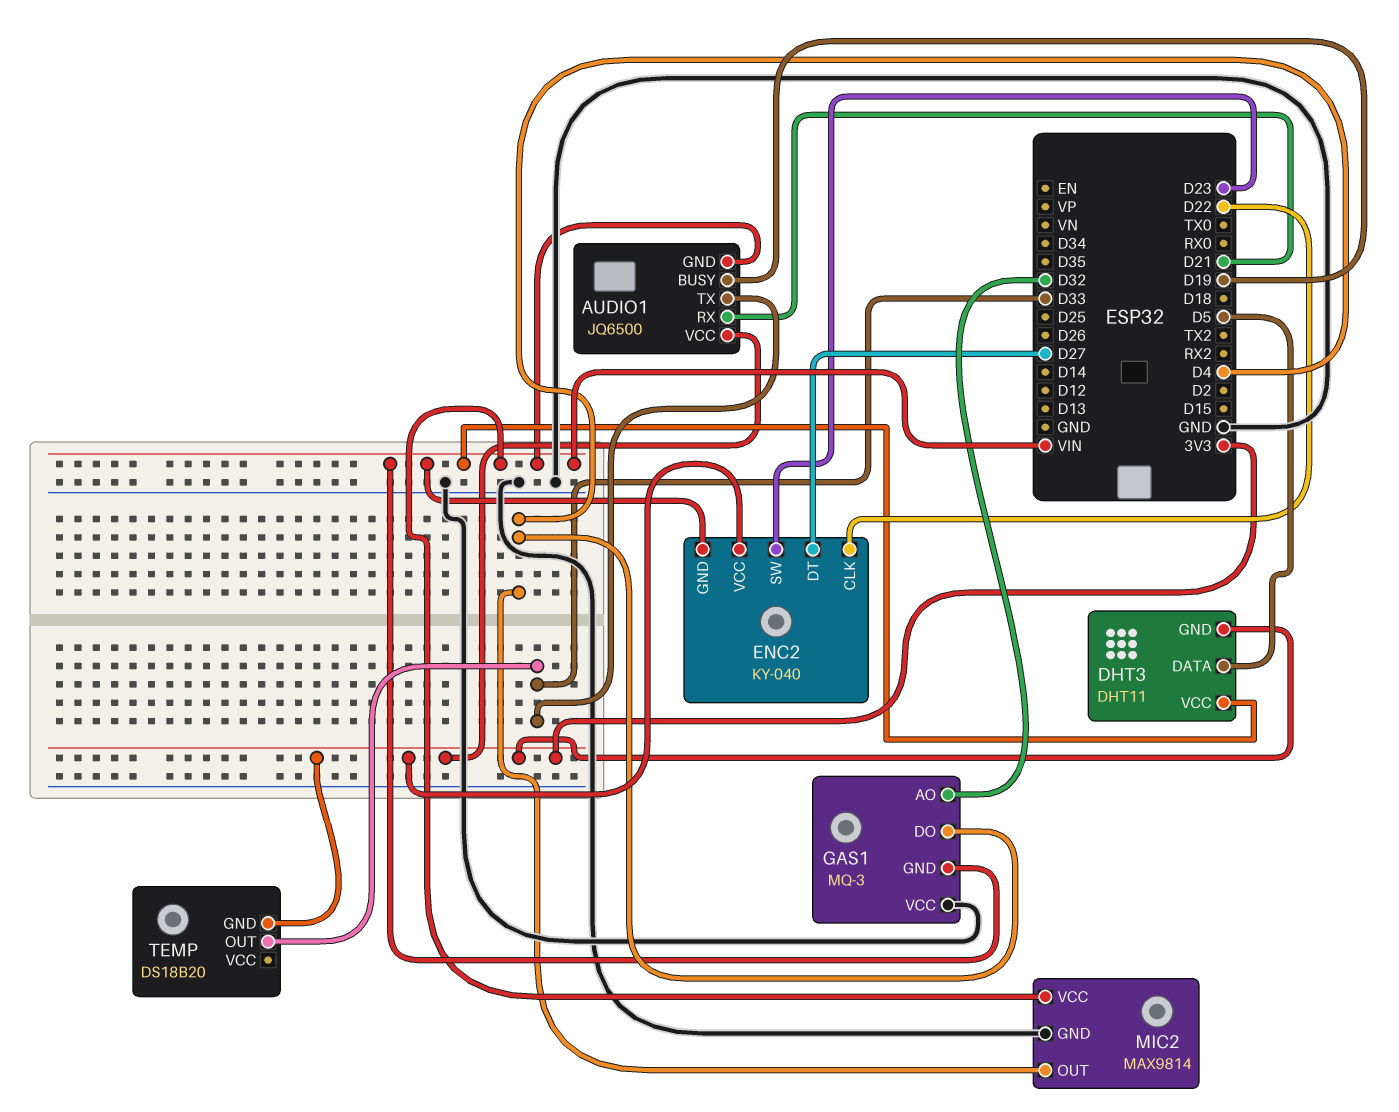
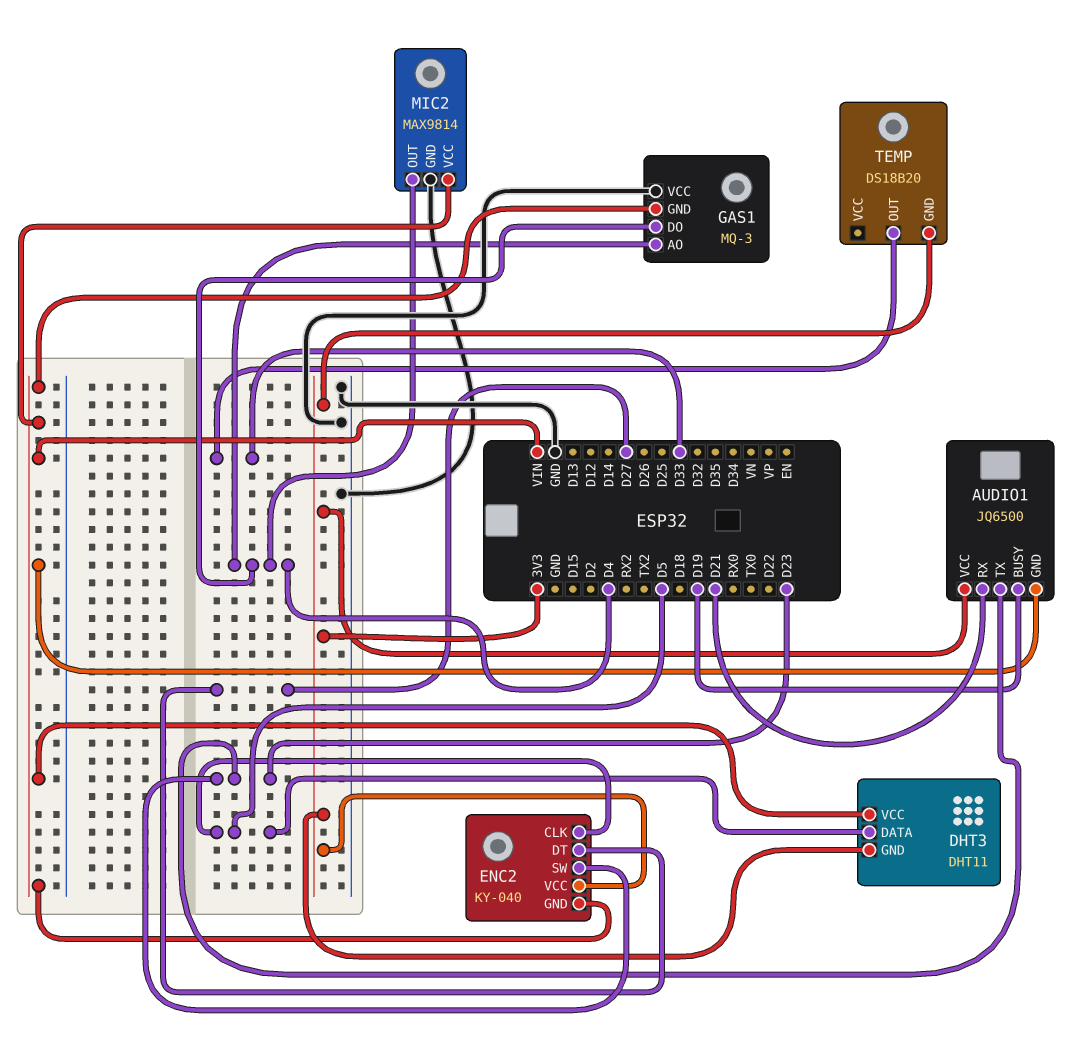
AUDIO1 pin TX: D33 -> D23
ENC2 pin CLK: D22 -> D5
GAS1 pin AO: D32 -> D4

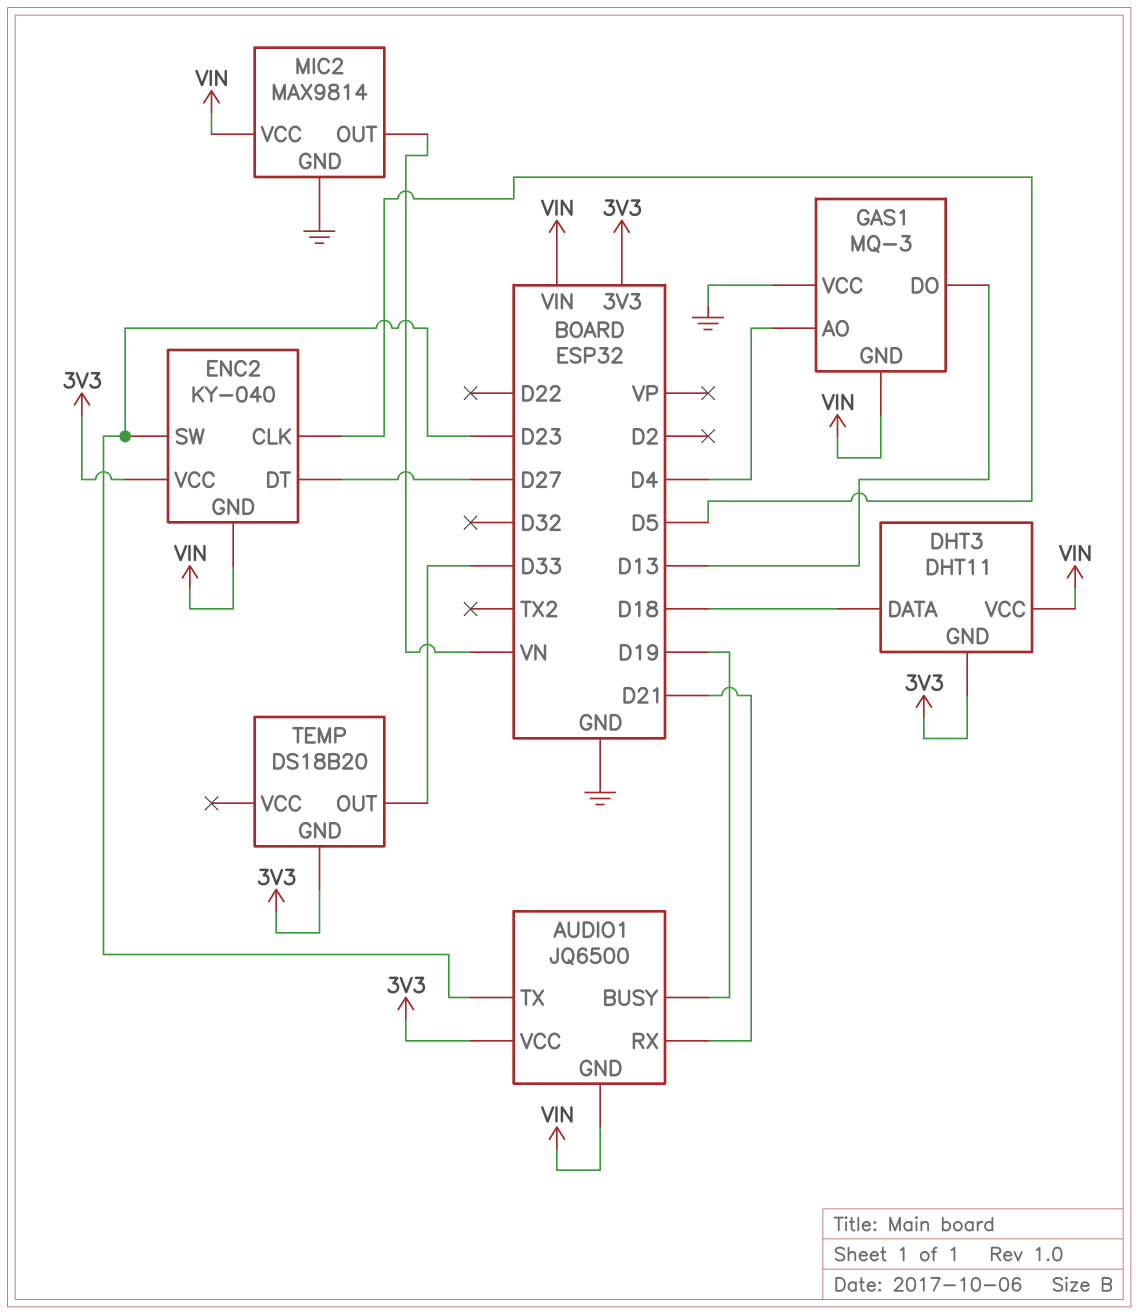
DHT3 pin DATA: D5 -> D18
GAS1 pin DO: D4 -> D13
MIC2 pin OUT: D4 -> VN

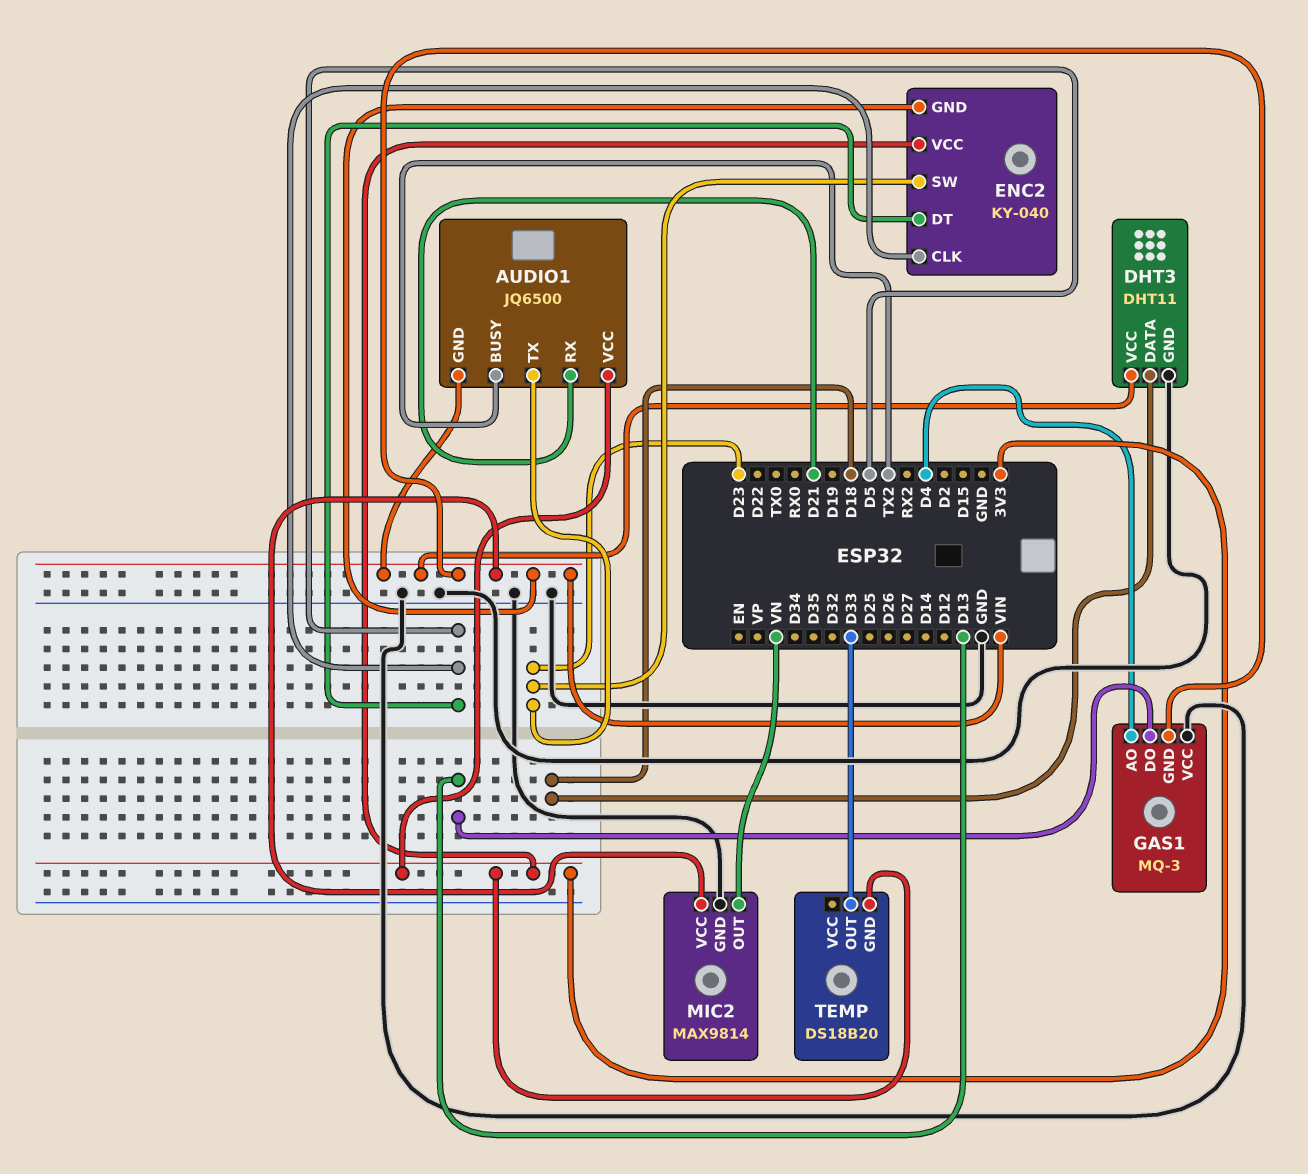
AUDIO1 pin BUSY: D19 -> TX2
DHT3 pin GND: 3V3 -> GND
ENC2 pin DT: D27 -> D5

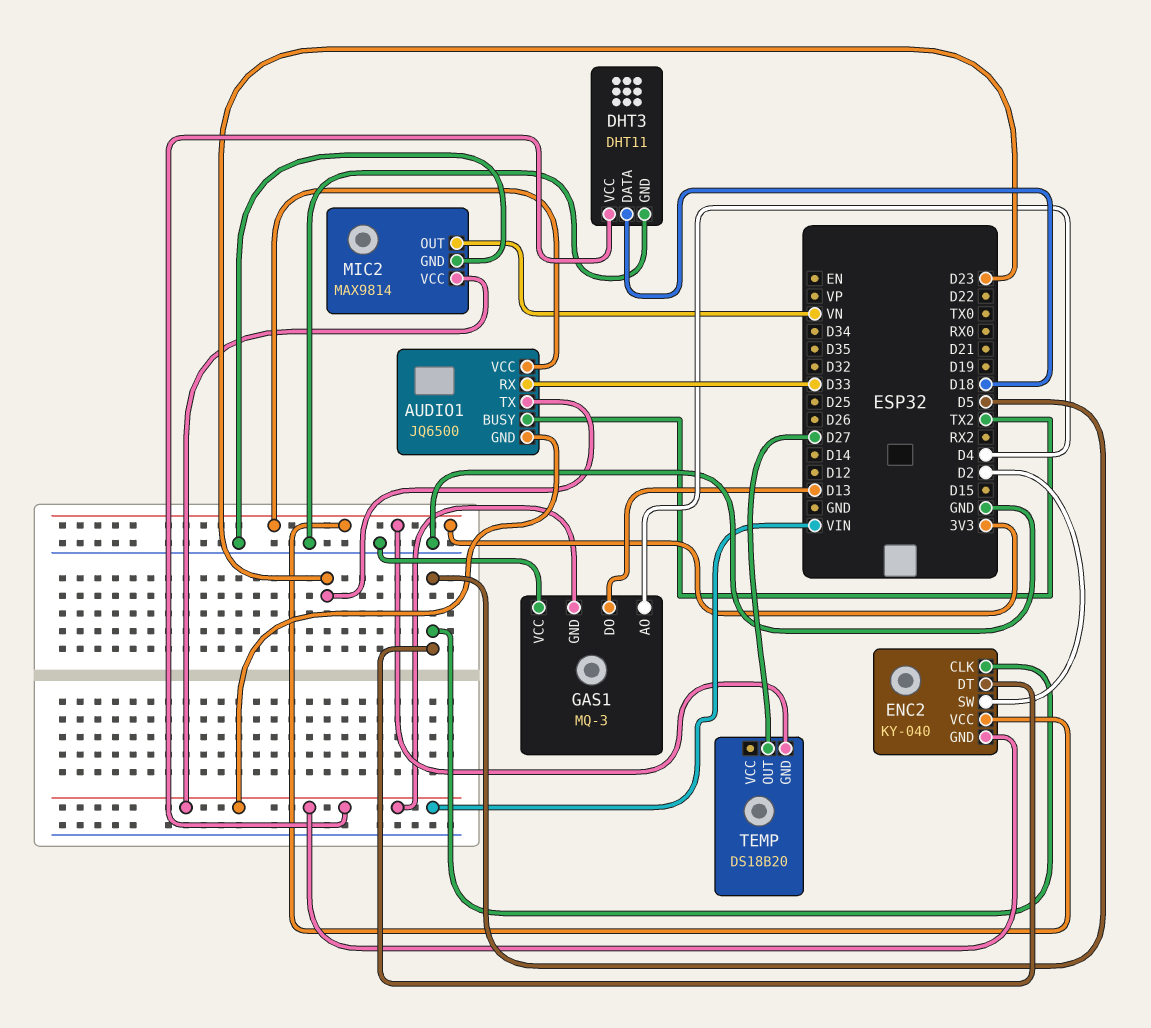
AUDIO1 pin RX: D21 -> D33
ENC2 pin SW: D23 -> D2
TEMP pin OUT: D33 -> D27

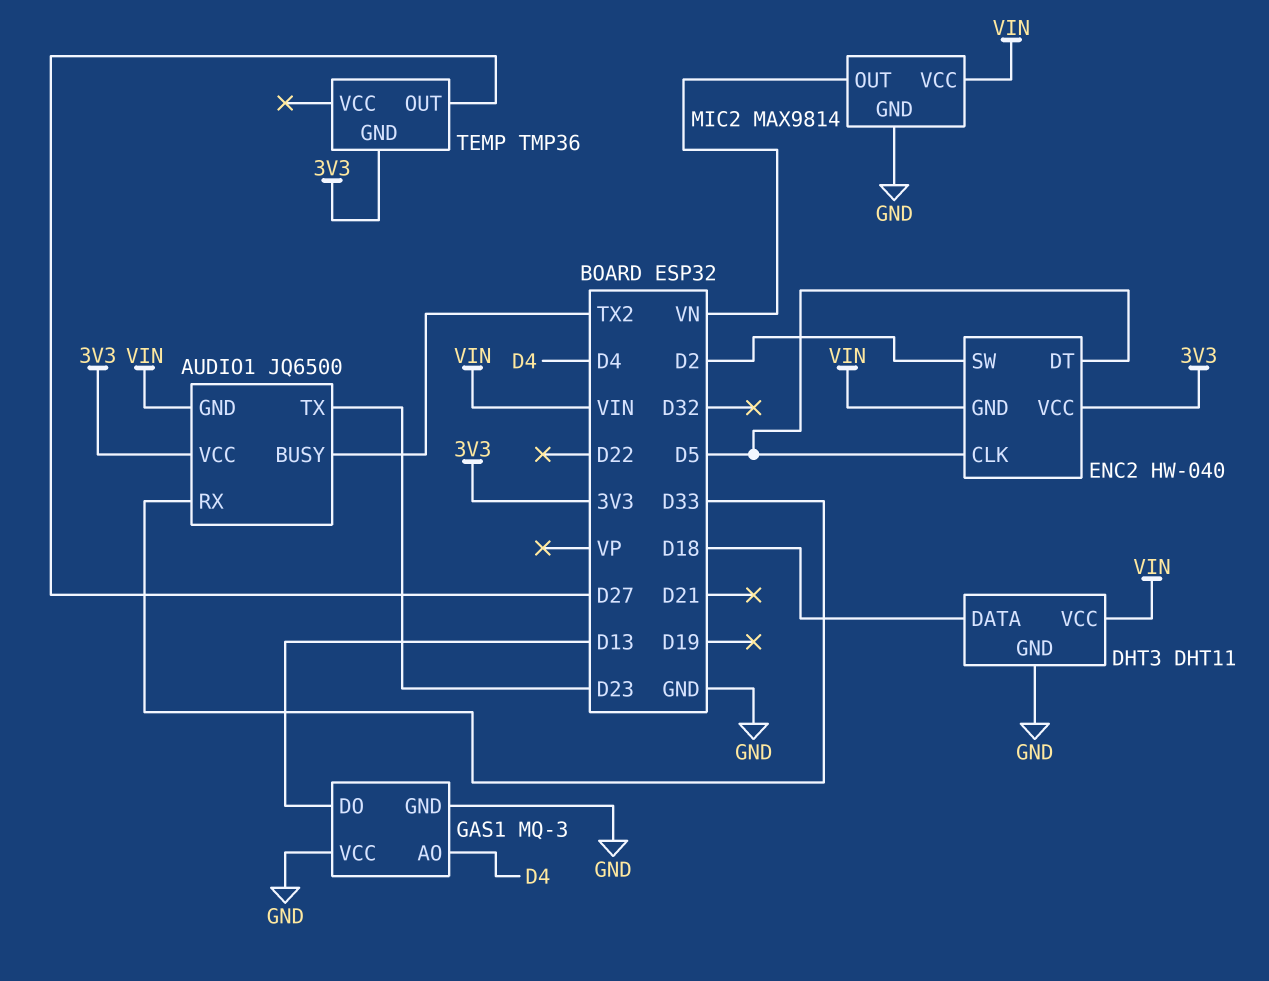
ENC2: KY-040 -> HW-040
GAS1 pin GND: VIN -> GND
TEMP: DS18B20 -> TMP36

